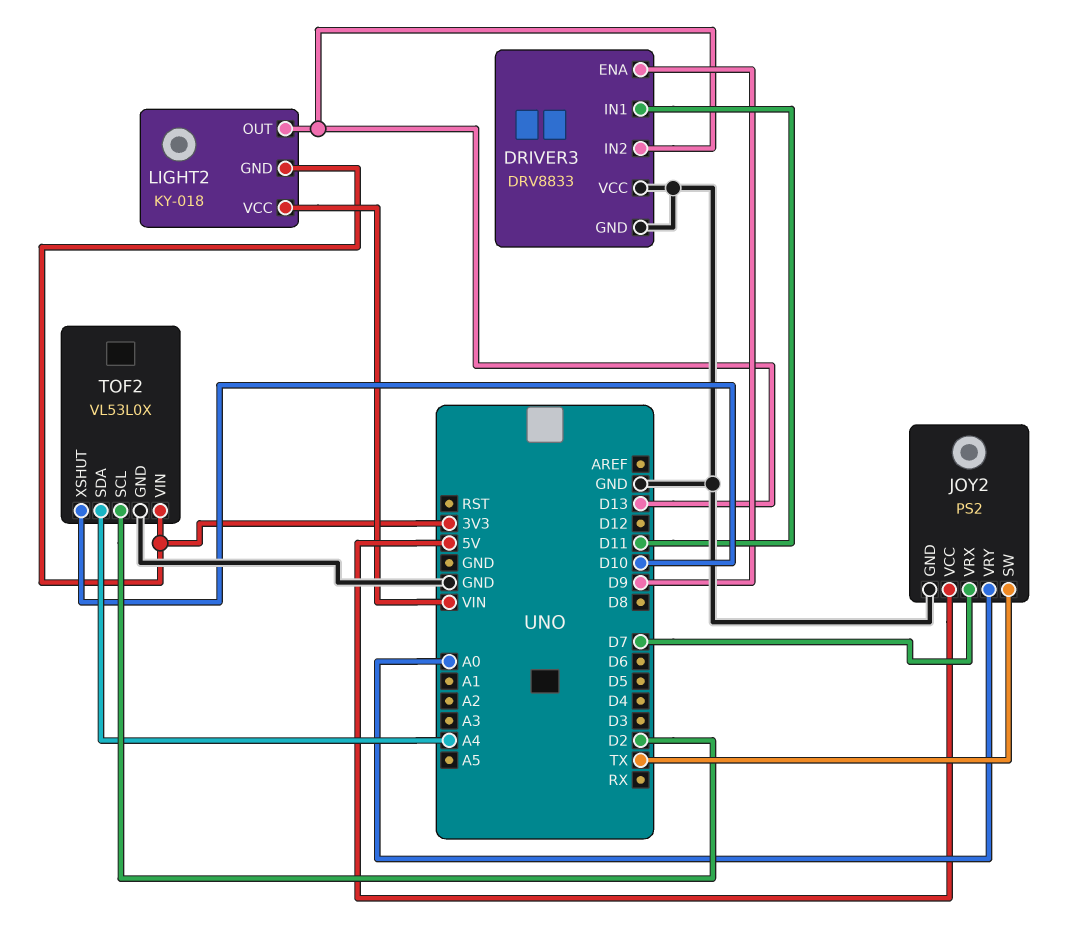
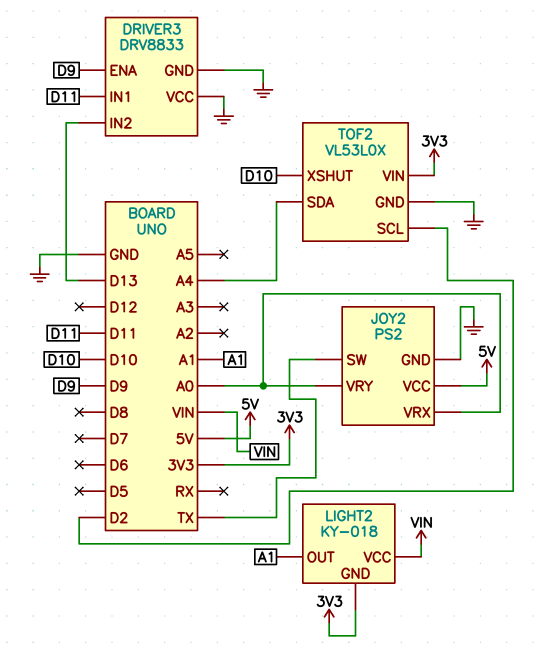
JOY2 pin VRX: D7 -> A0
LIGHT2 pin OUT: D13 -> A1

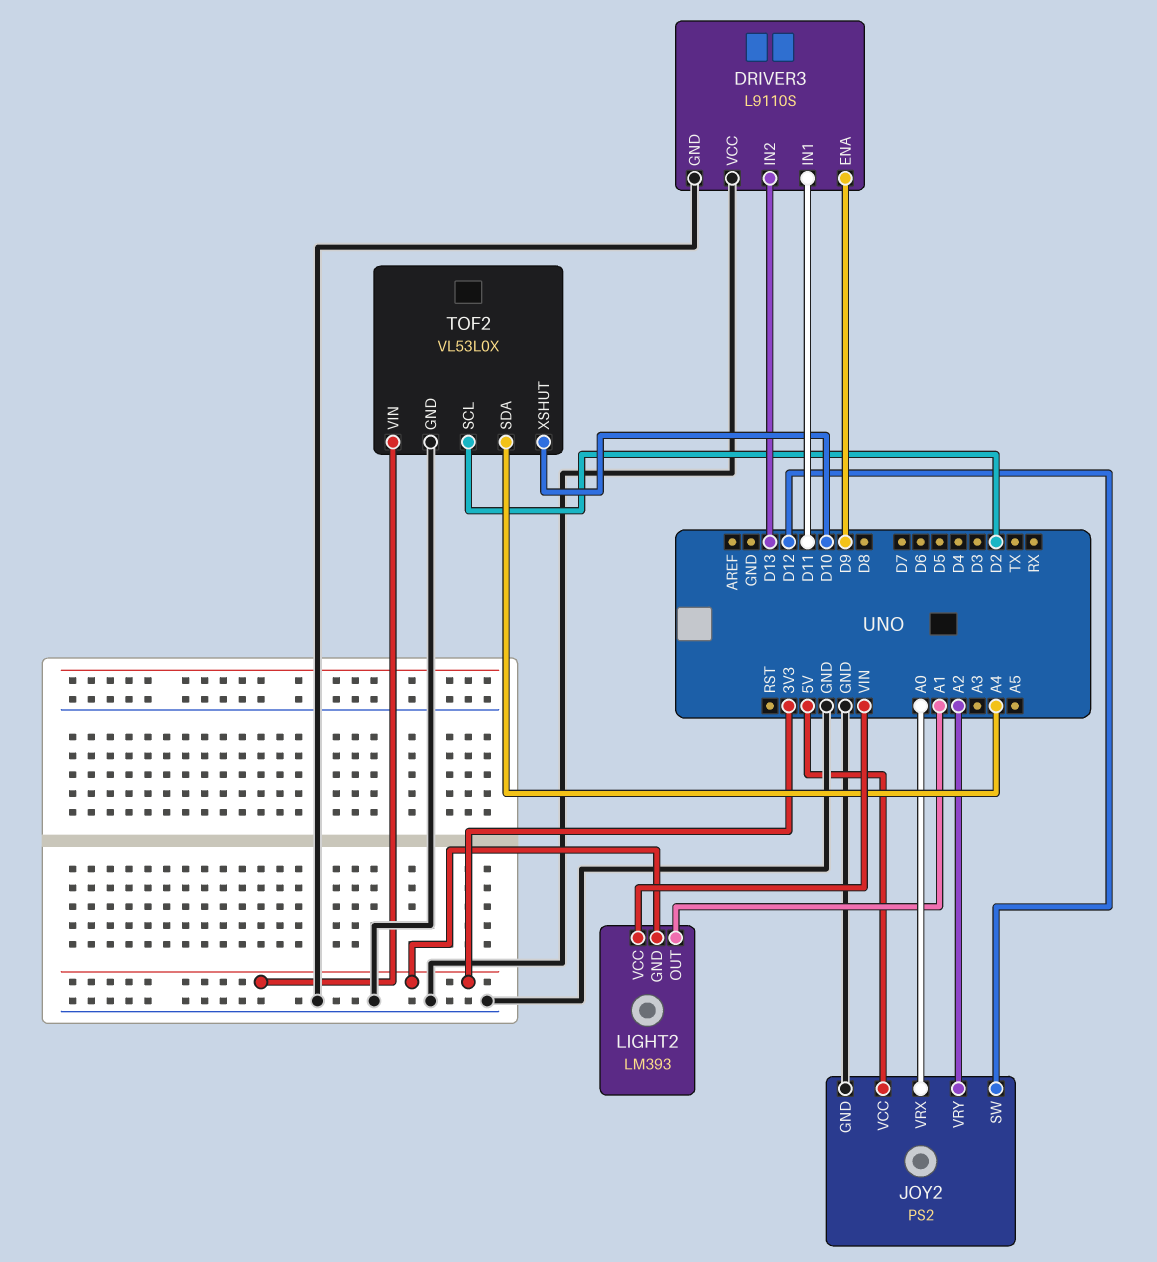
DRIVER3: DRV8833 -> L9110S
JOY2 pin SW: TX -> D12
JOY2 pin VRY: A0 -> A2
LIGHT2: KY-018 -> LM393

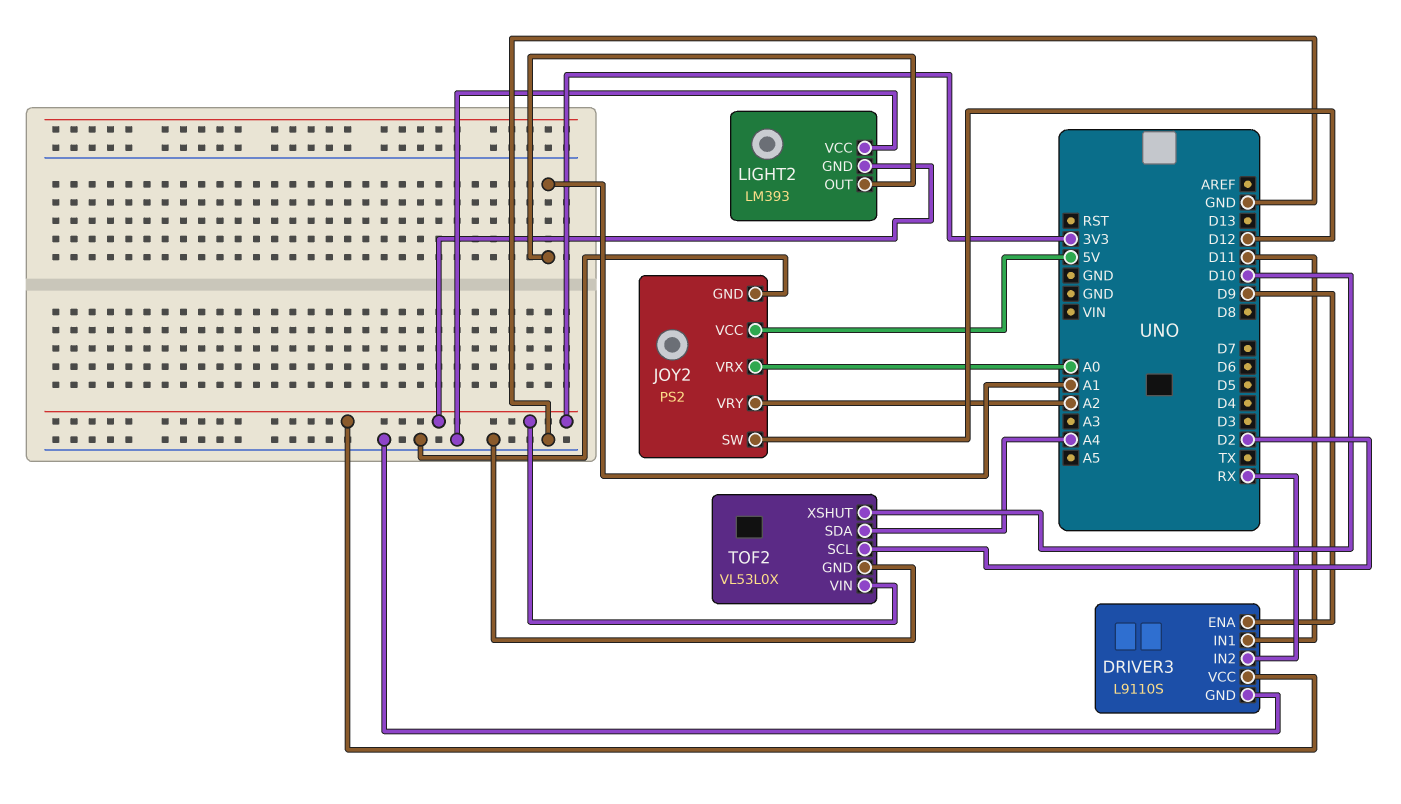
DRIVER3 pin IN2: D13 -> RX
DRIVER3 pin VCC: GND -> 3V3
LIGHT2 pin VCC: VIN -> GND

